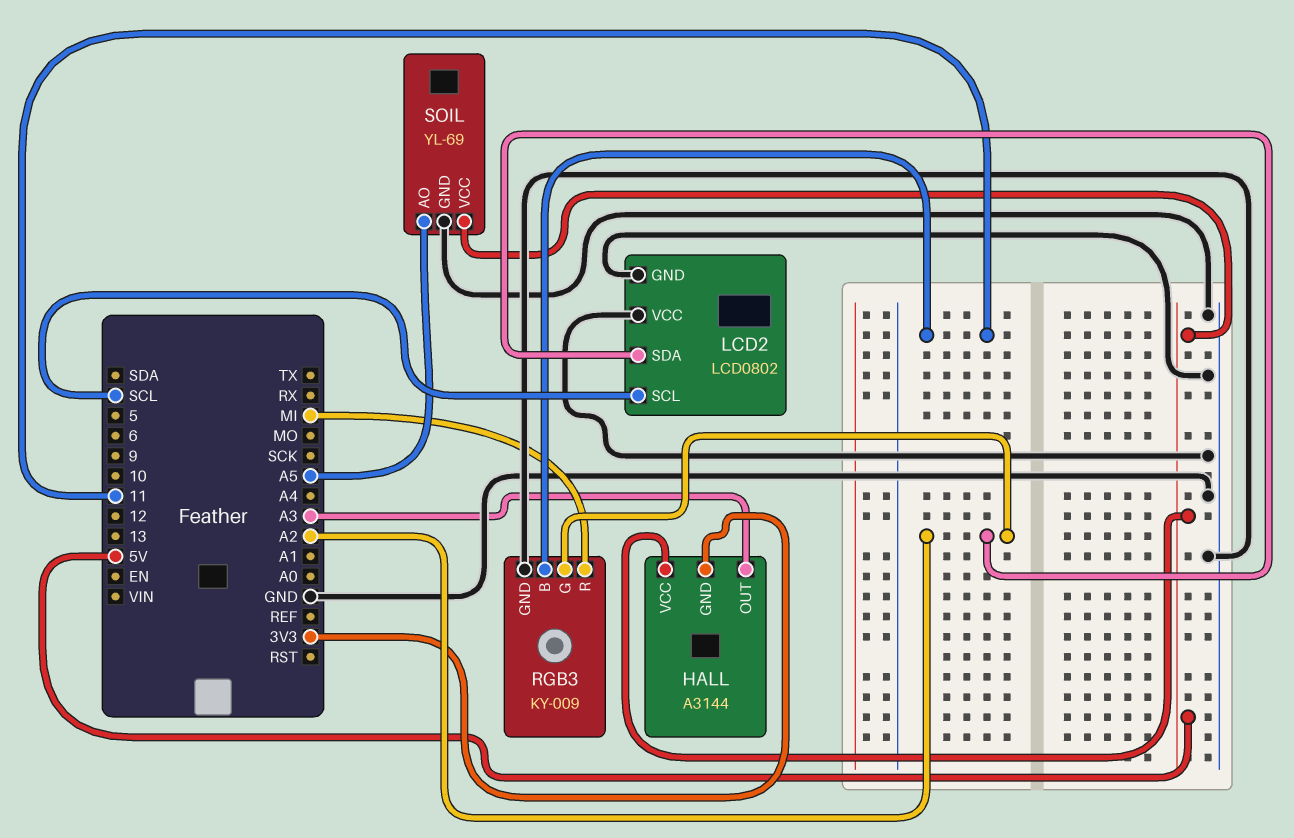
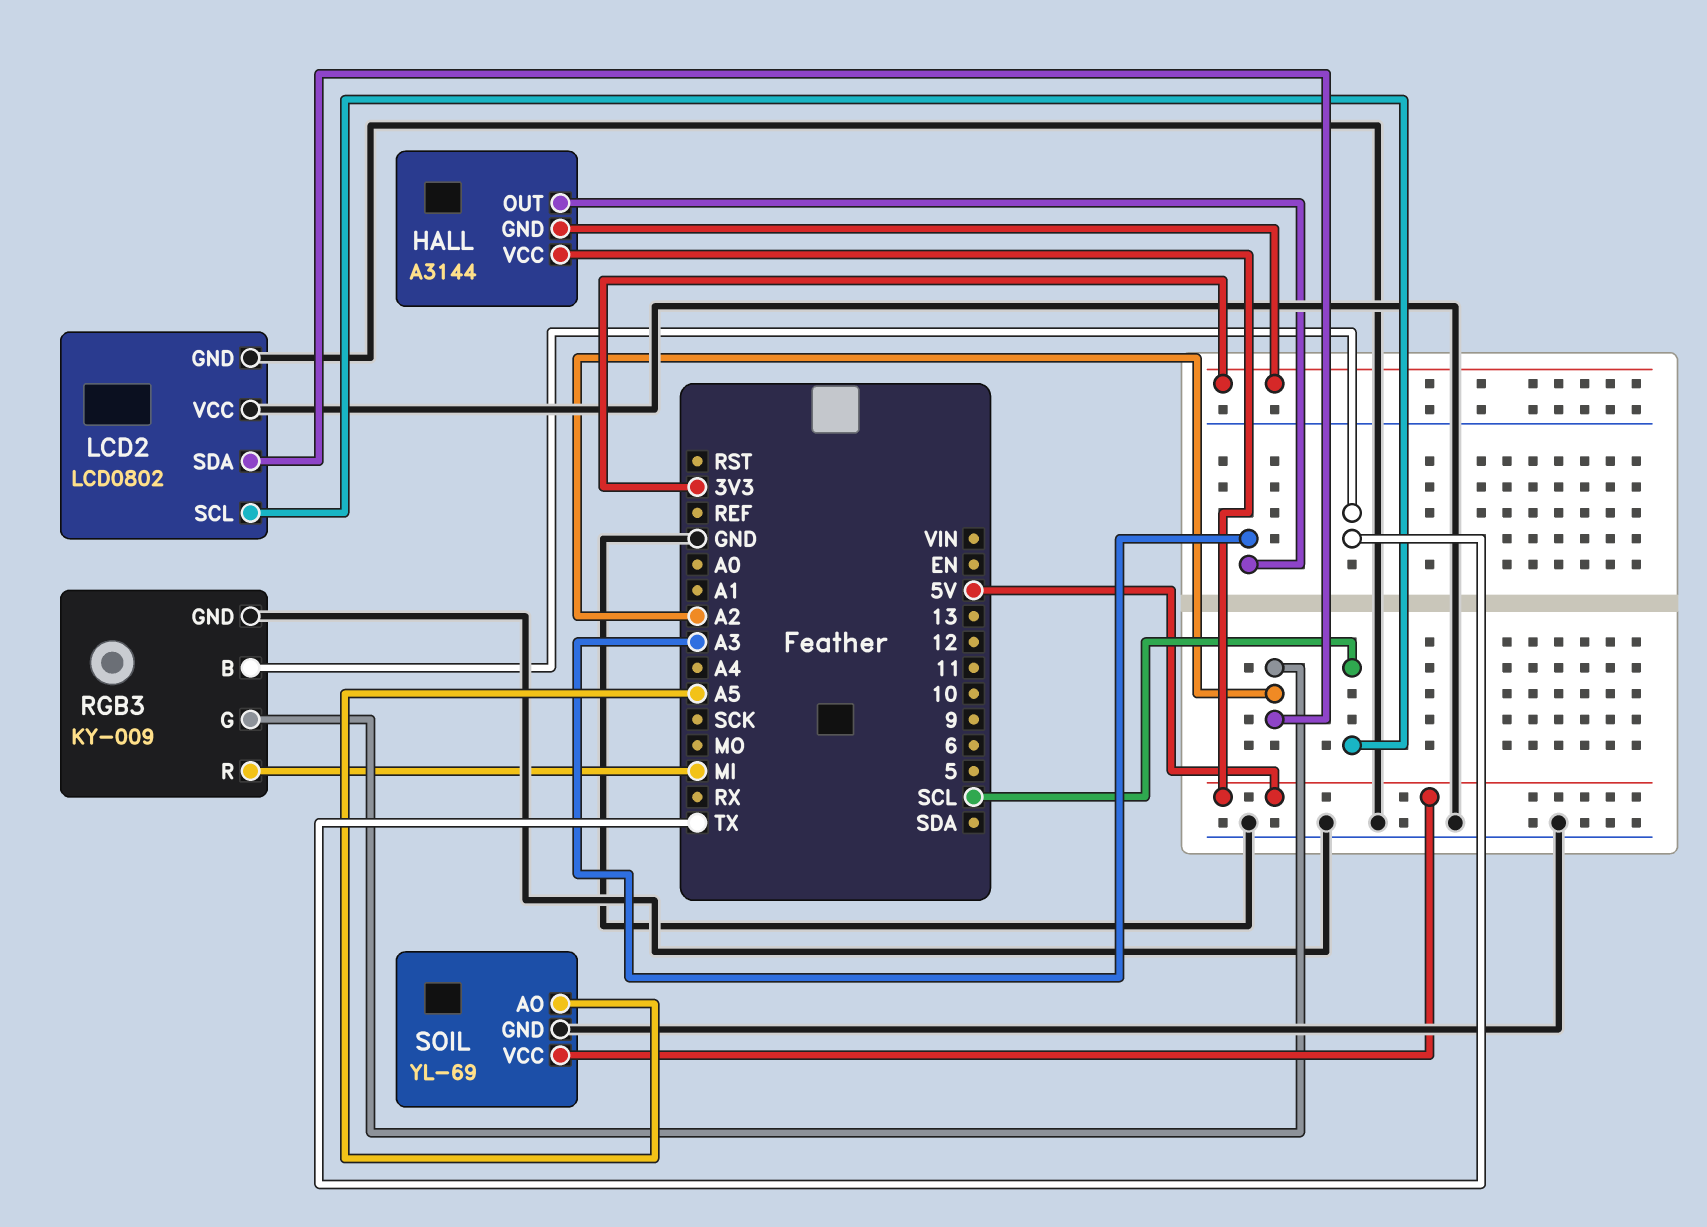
RGB3 pin B: 11 -> TX

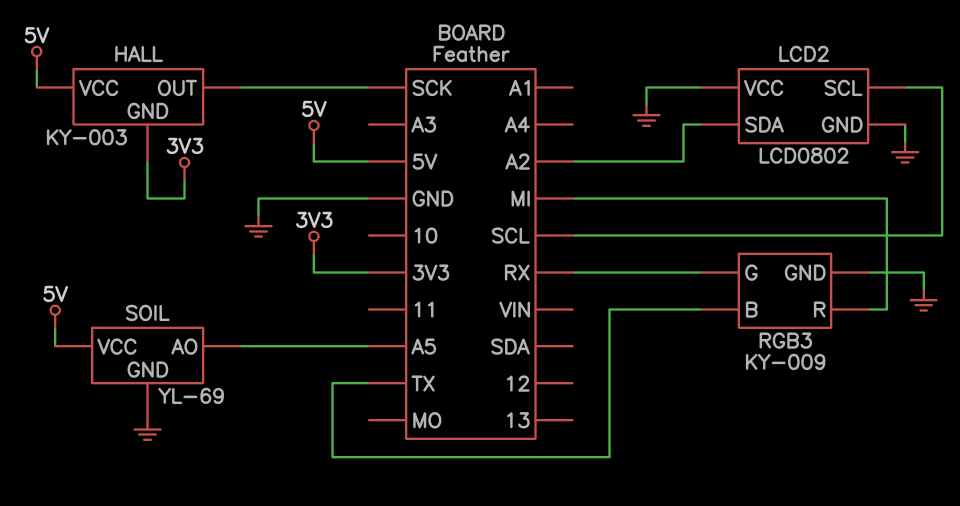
HALL: A3144 -> KY-003
HALL pin OUT: A3 -> SCK
RGB3 pin G: A2 -> RX

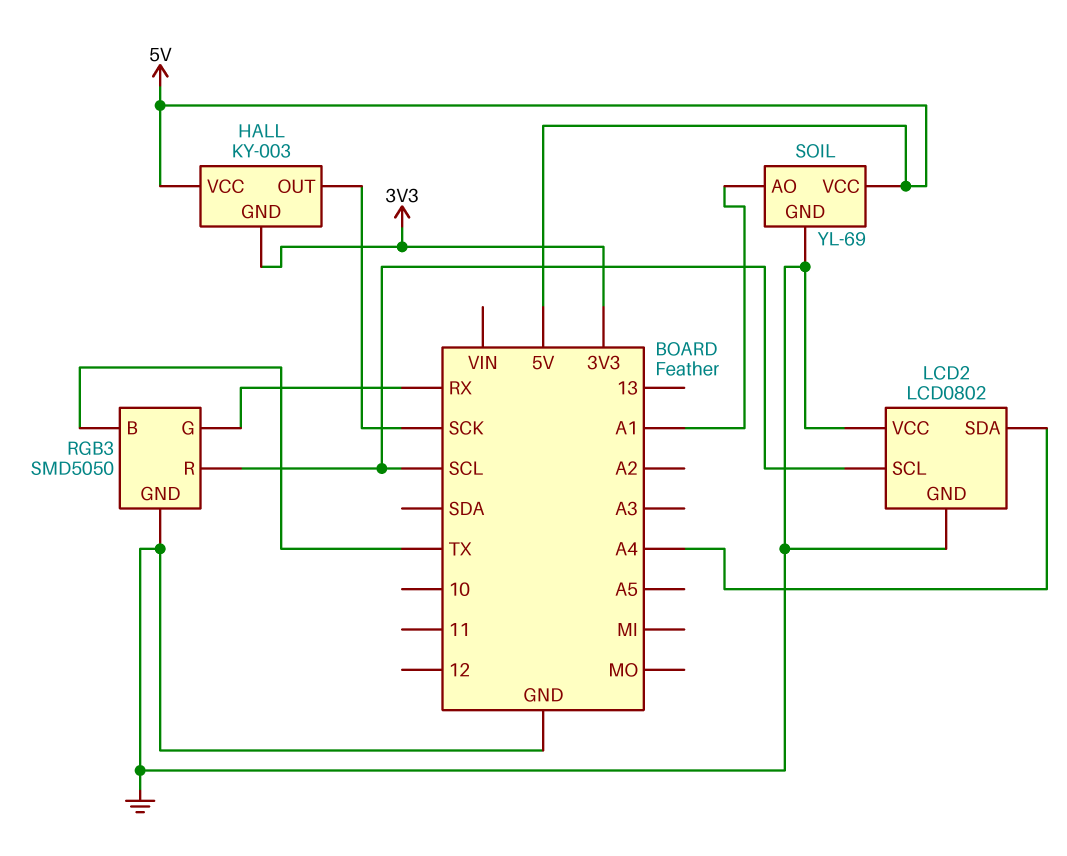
LCD2 pin SDA: A2 -> A4
RGB3: KY-009 -> SMD5050
RGB3 pin R: MI -> SCL
SOIL pin AO: A5 -> A1

